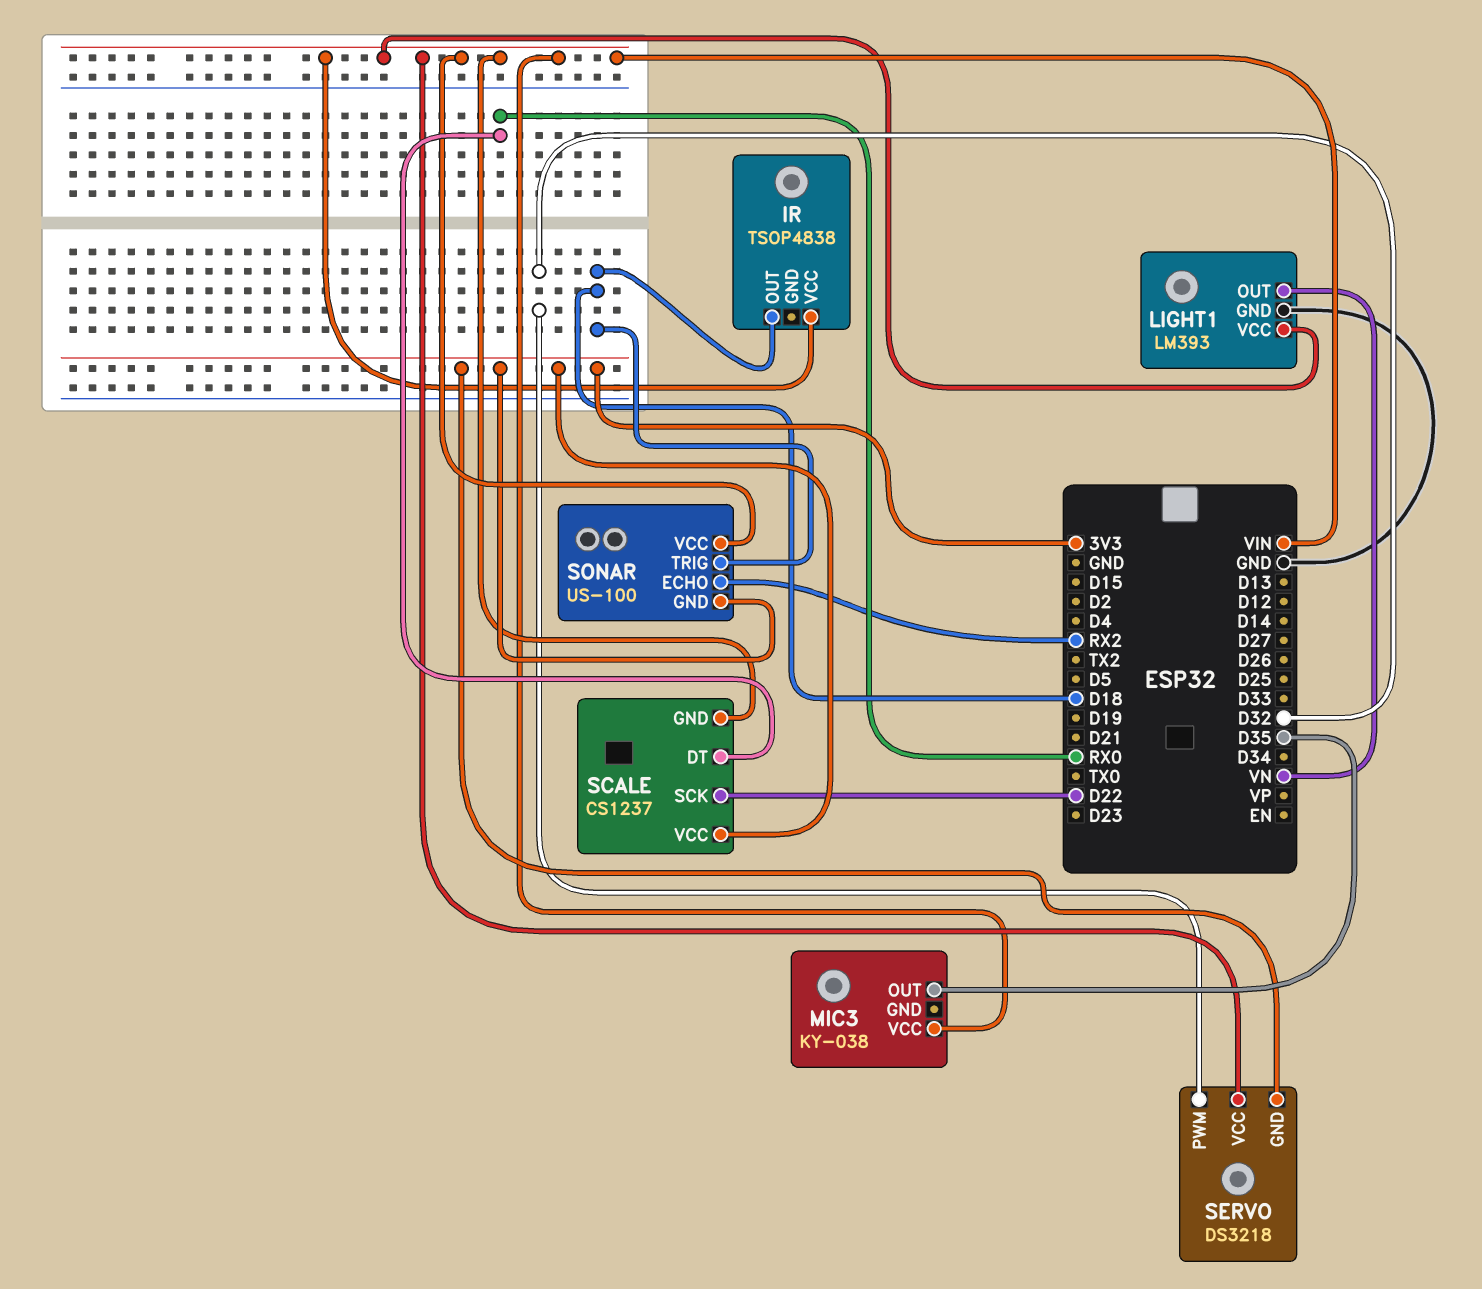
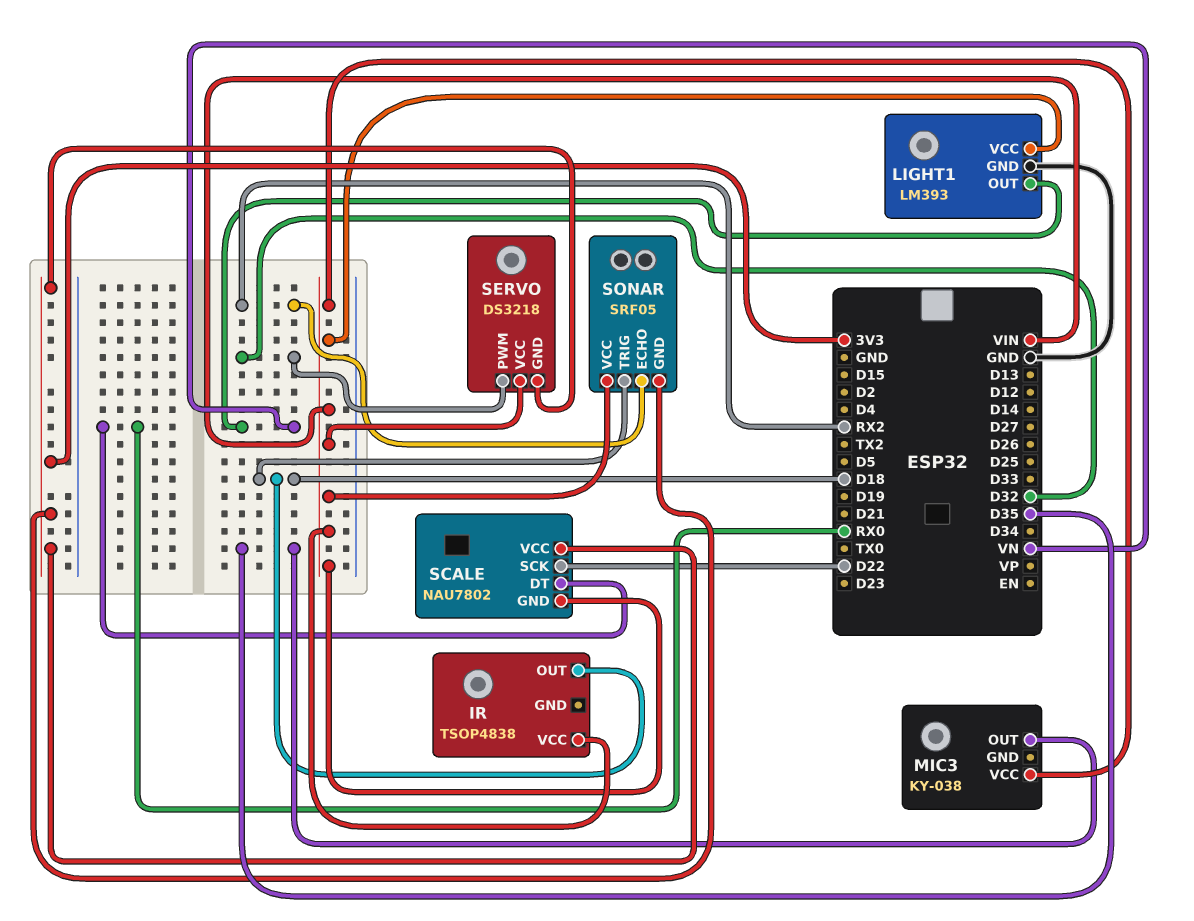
SCALE: CS1237 -> NAU7802
SONAR: US-100 -> SRF05

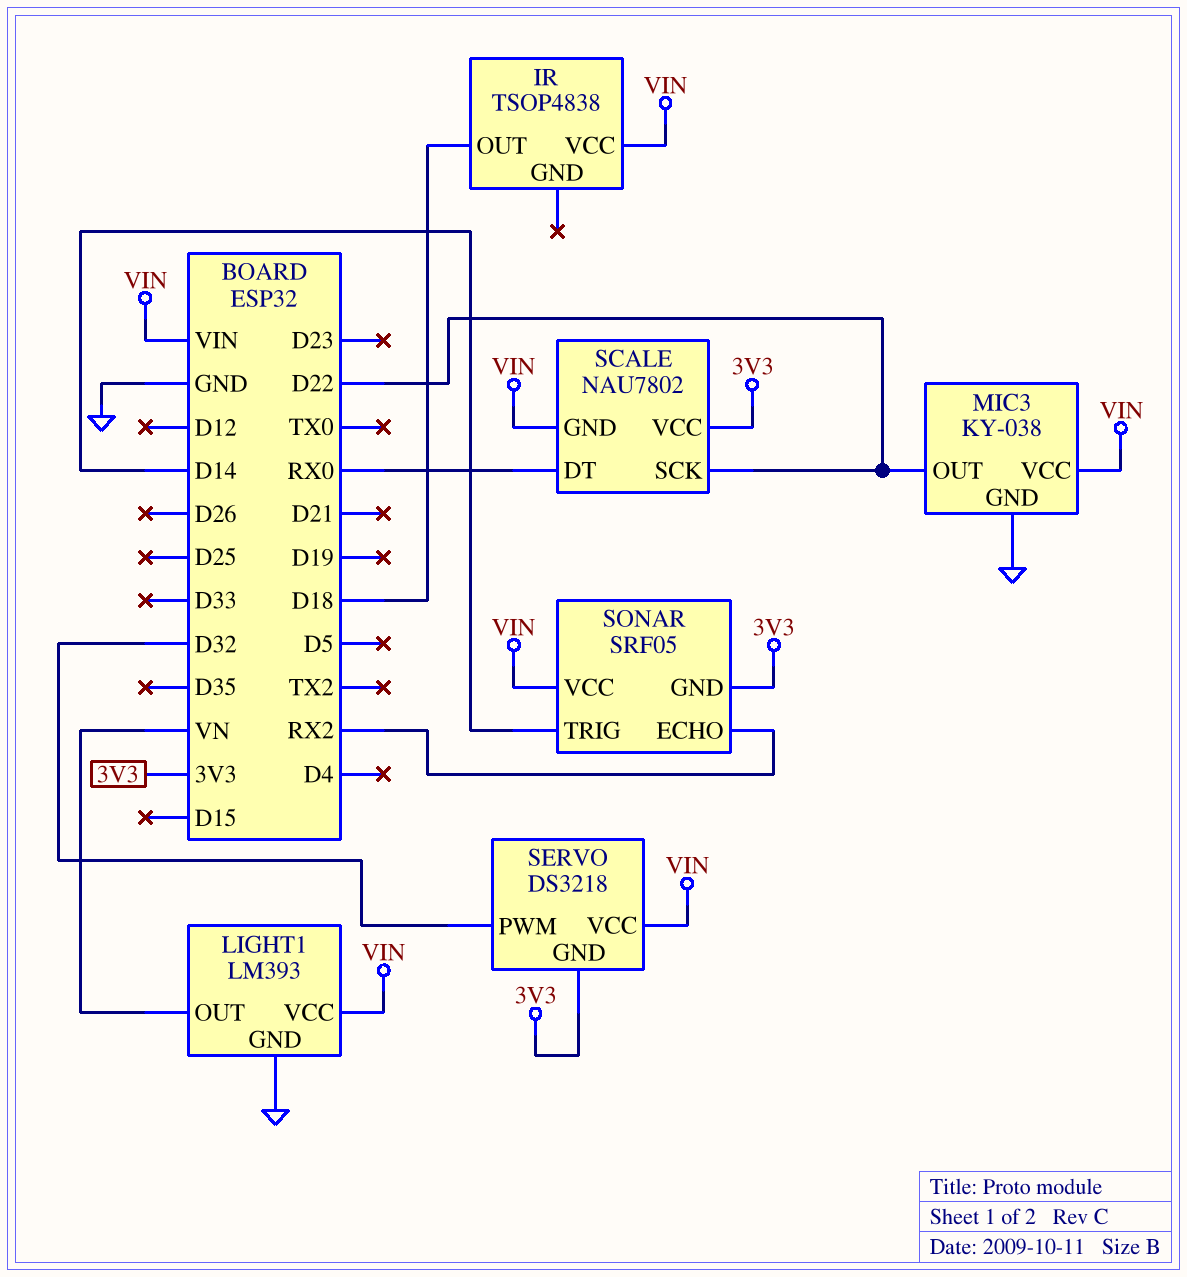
MIC3 pin GND: none -> GND
MIC3 pin OUT: D35 -> D22
SONAR pin TRIG: D18 -> D14

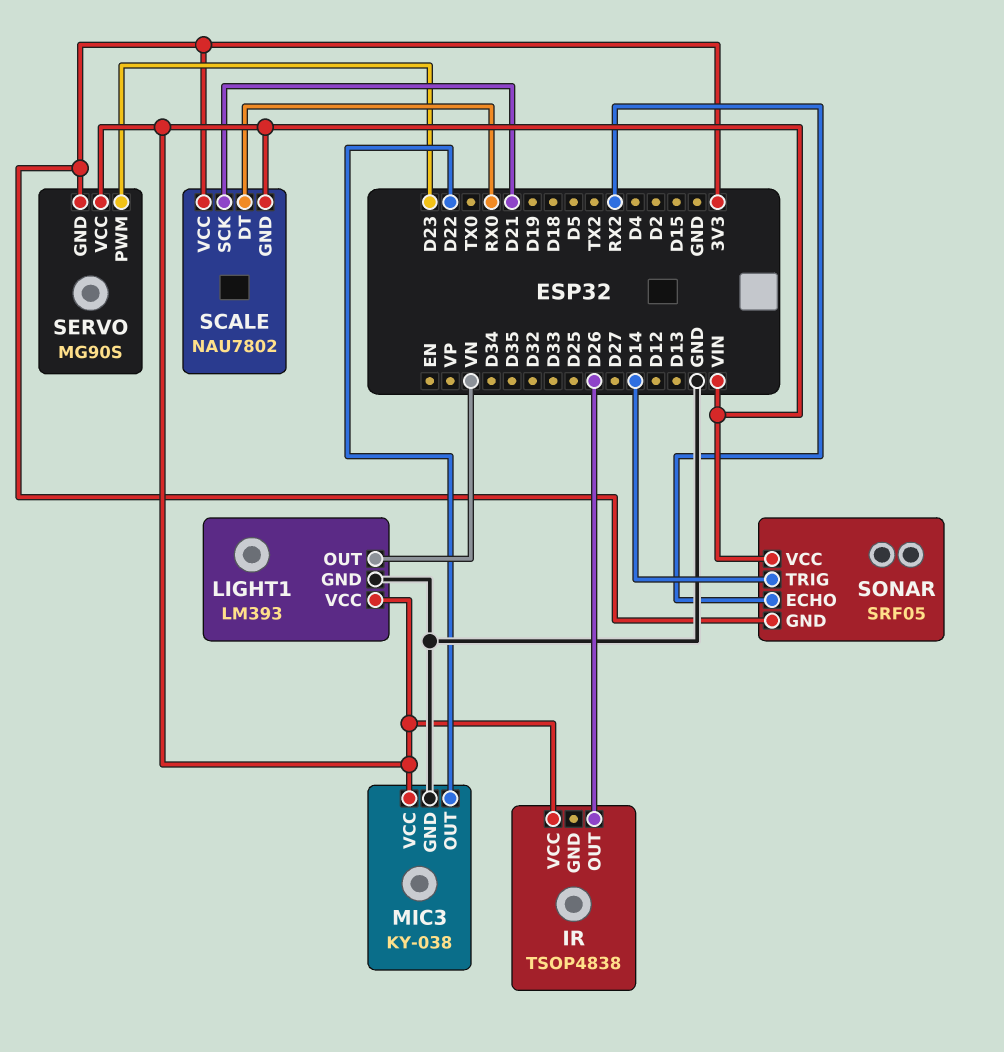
IR pin OUT: D18 -> D26
SCALE pin SCK: D22 -> D21
SERVO: DS3218 -> MG90S
SERVO pin PWM: D32 -> D23

